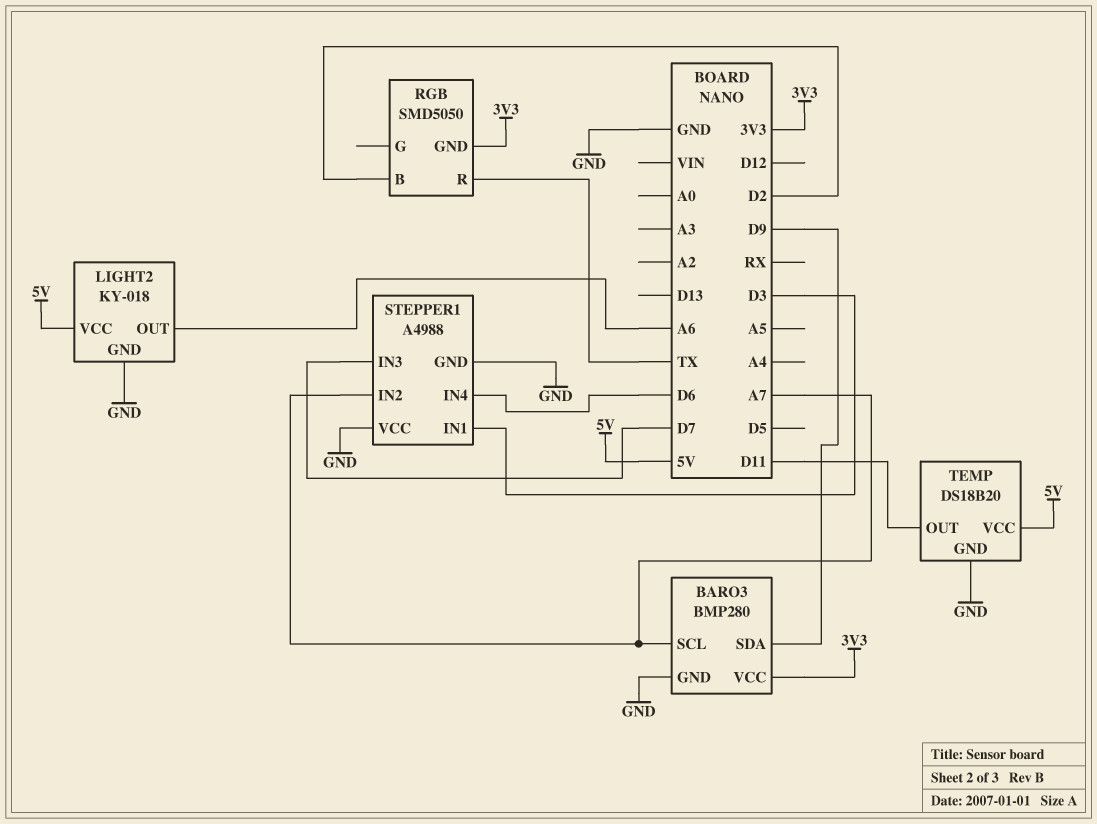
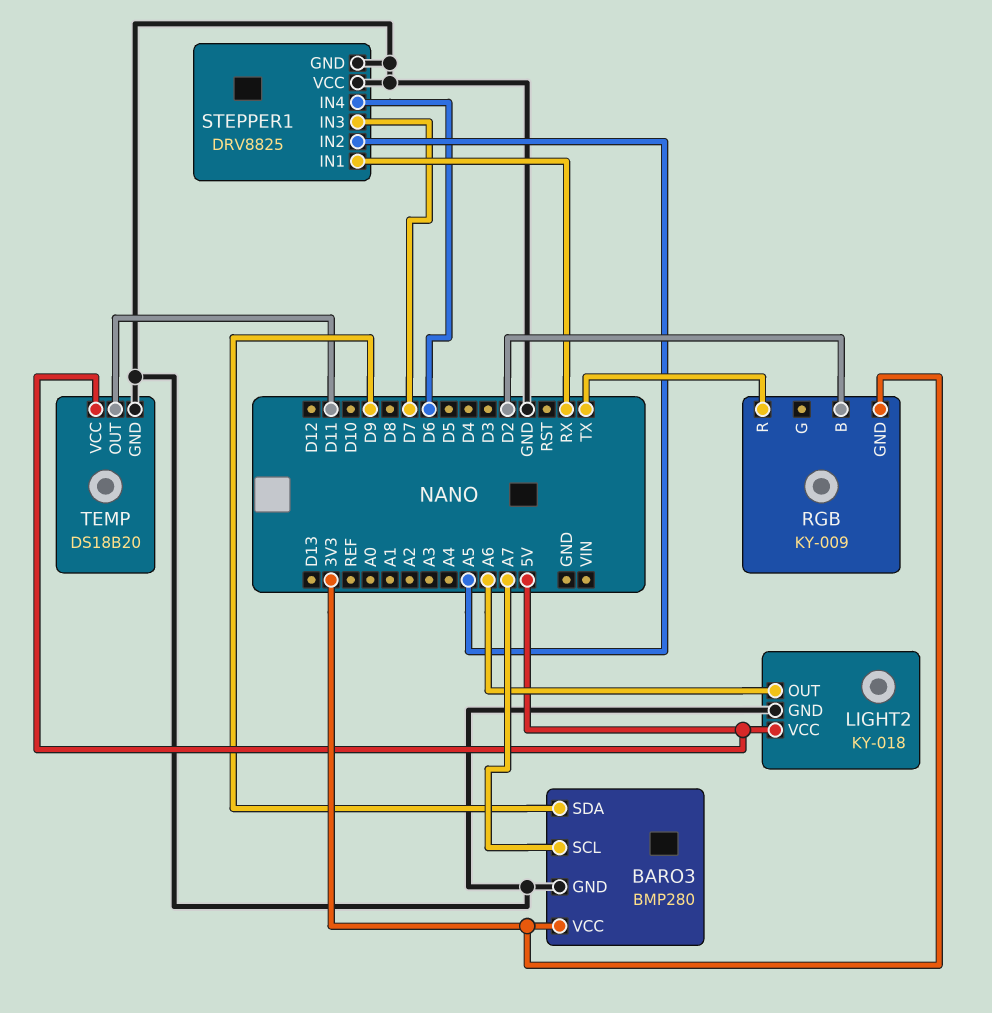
RGB: SMD5050 -> KY-009
STEPPER1: A4988 -> DRV8825
STEPPER1 pin IN1: D3 -> RX
STEPPER1 pin IN2: A7 -> A5

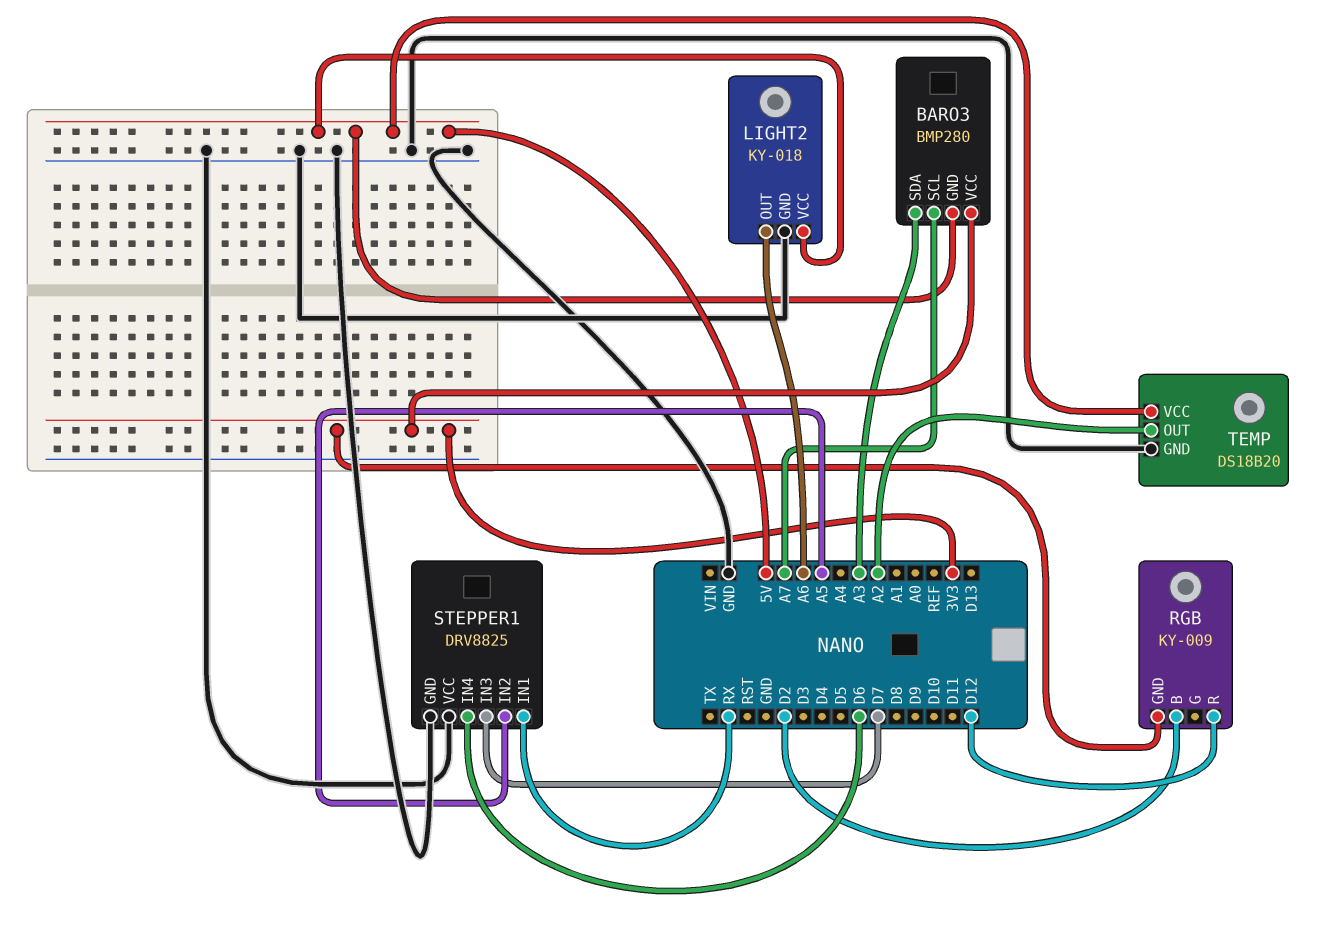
BARO3 pin GND: GND -> 5V
BARO3 pin SDA: D9 -> A3
RGB pin R: TX -> D12
TEMP pin OUT: D11 -> A2

